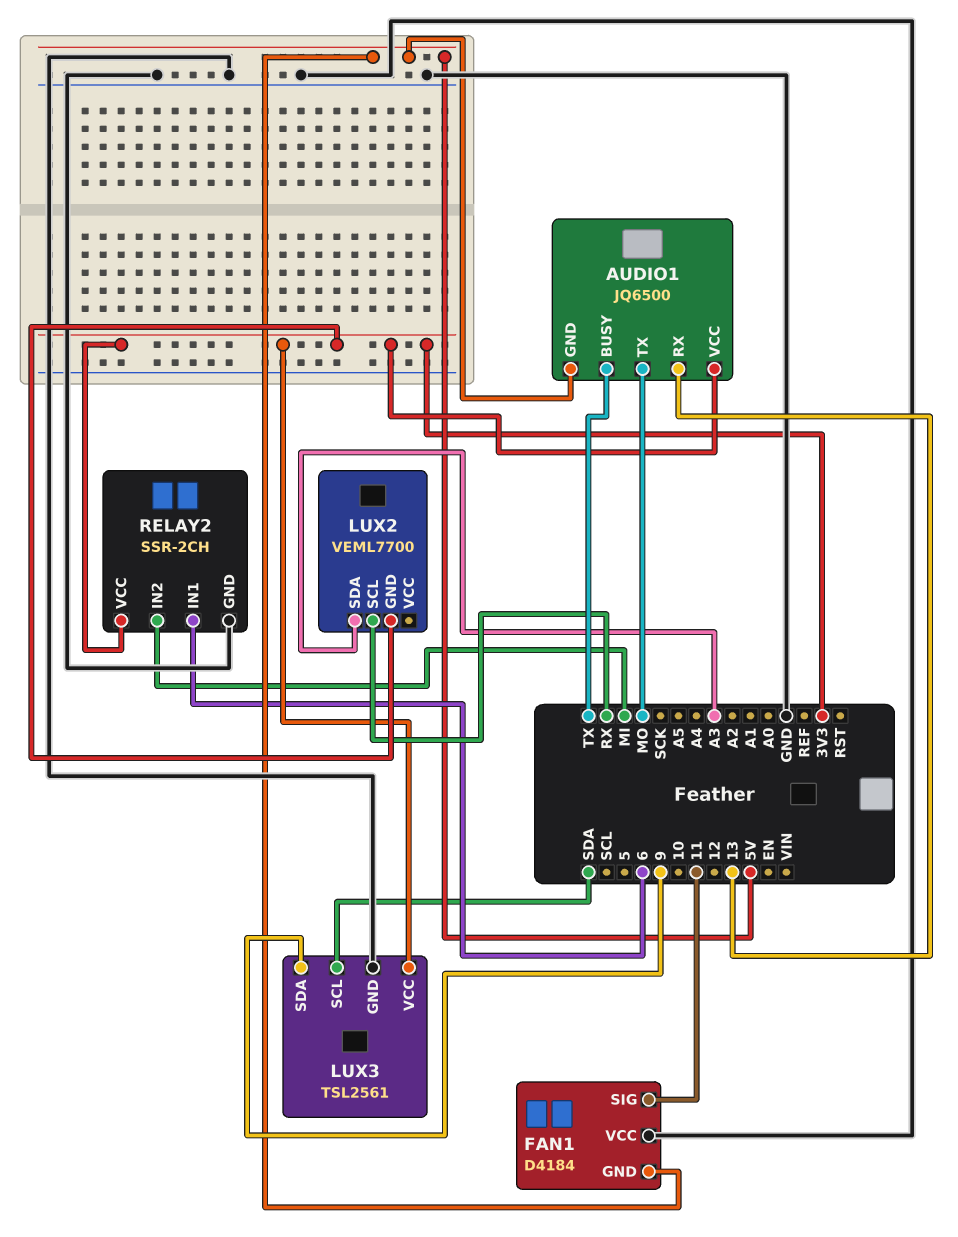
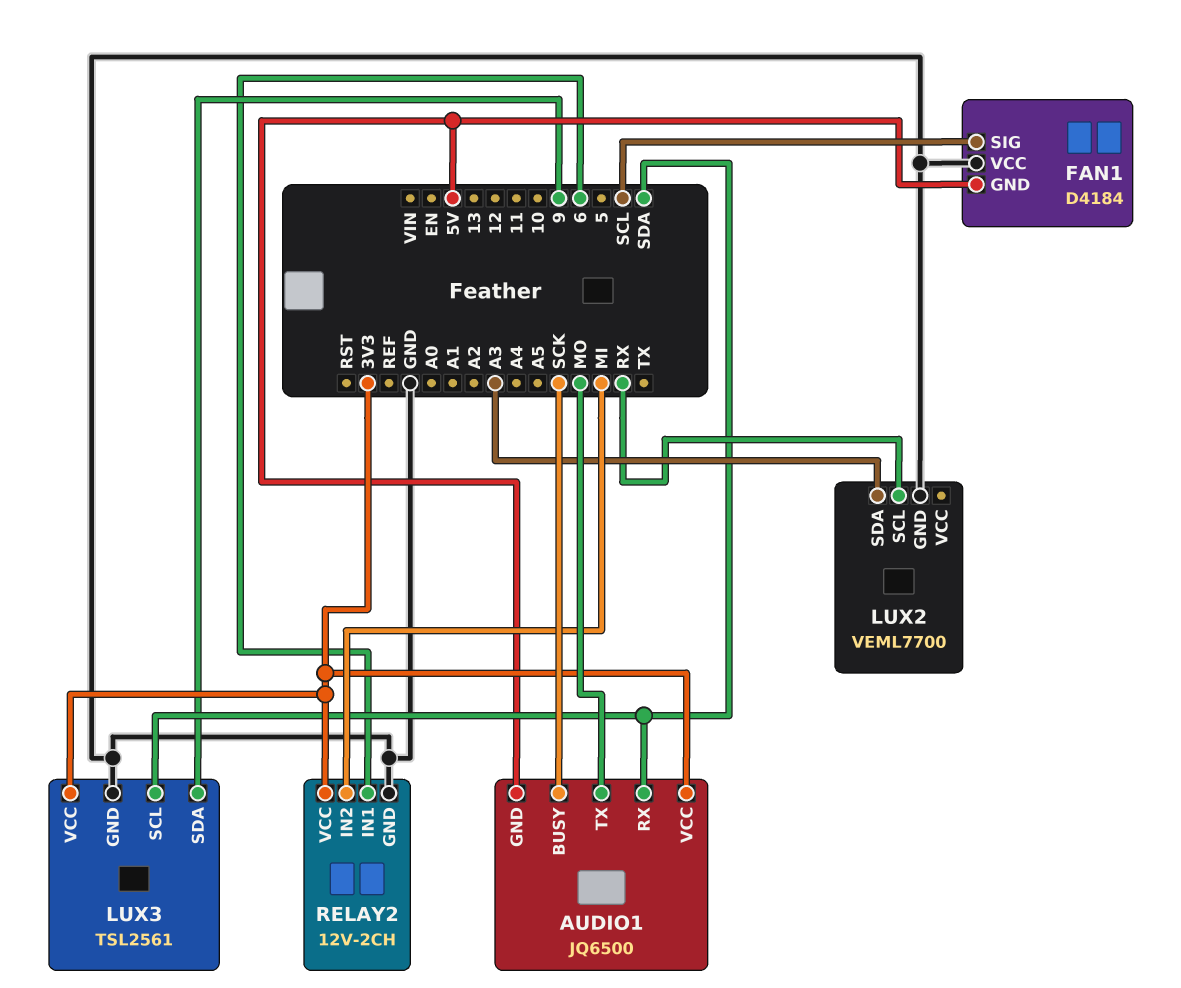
AUDIO1 pin BUSY: TX -> SCK
AUDIO1 pin RX: 13 -> SDA
FAN1 pin SIG: 11 -> SCL
LUX2 pin GND: 3V3 -> GND
RELAY2: SSR-2CH -> 12V-2CH

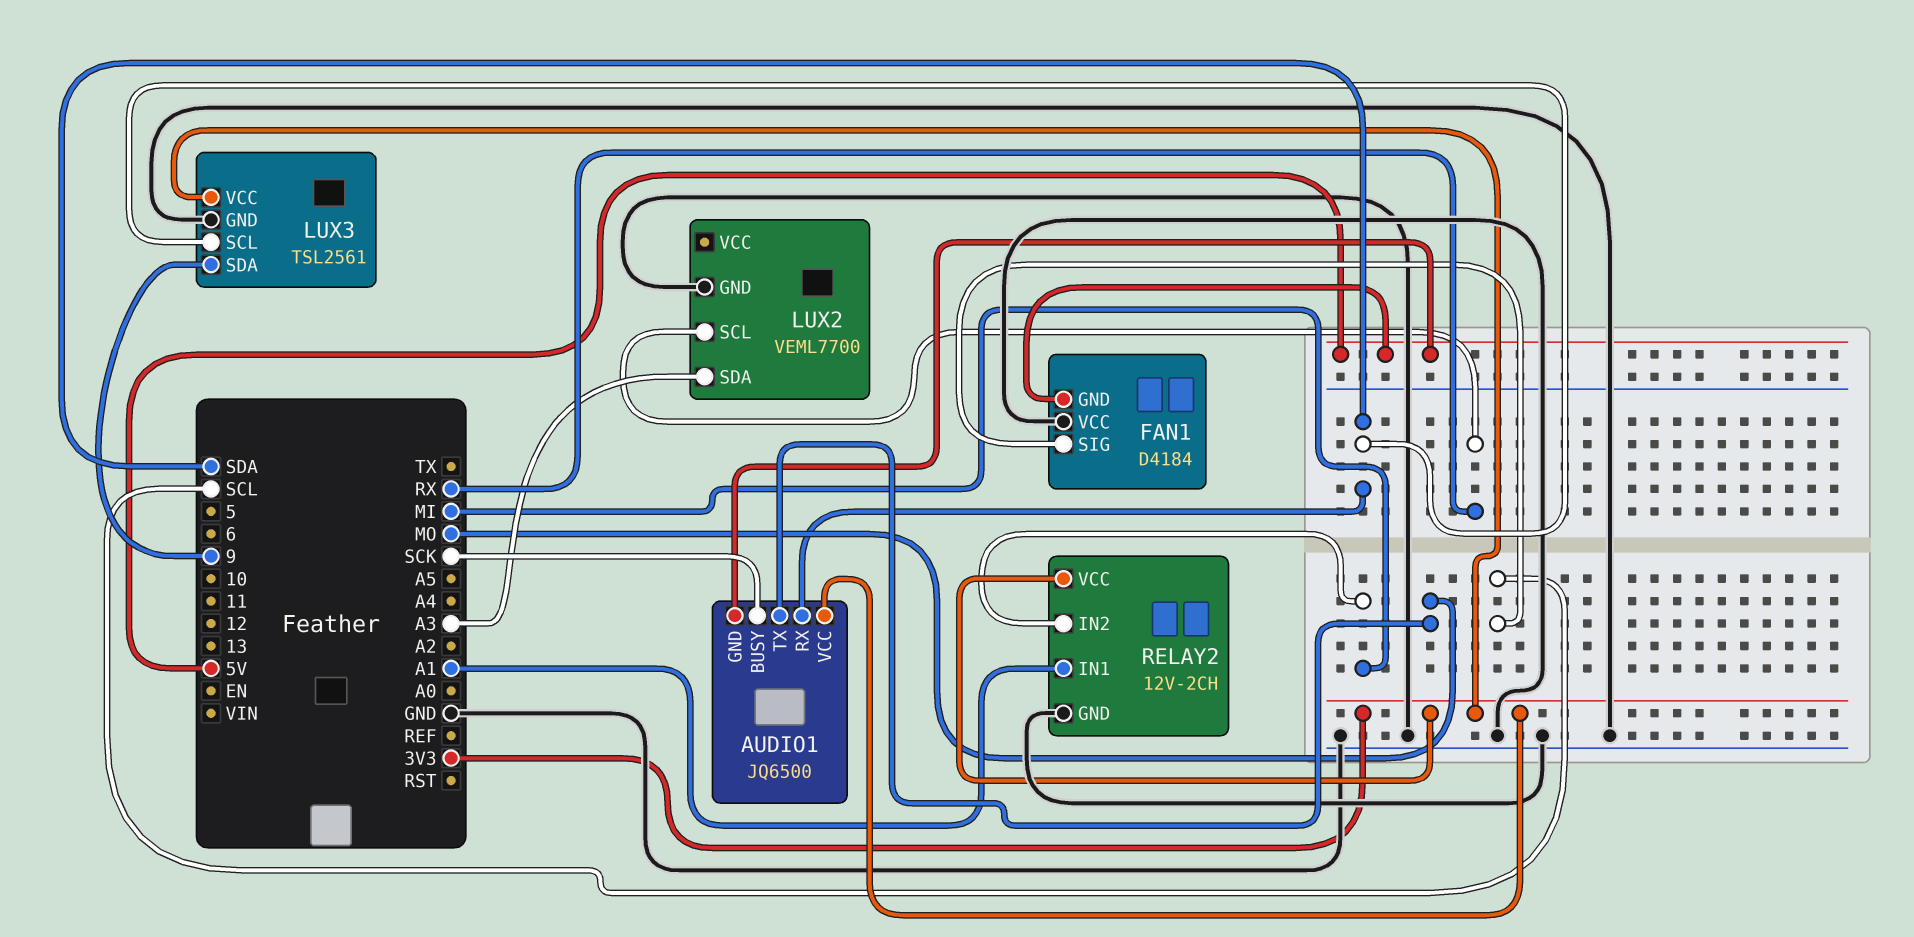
RELAY2 pin IN1: 6 -> A1

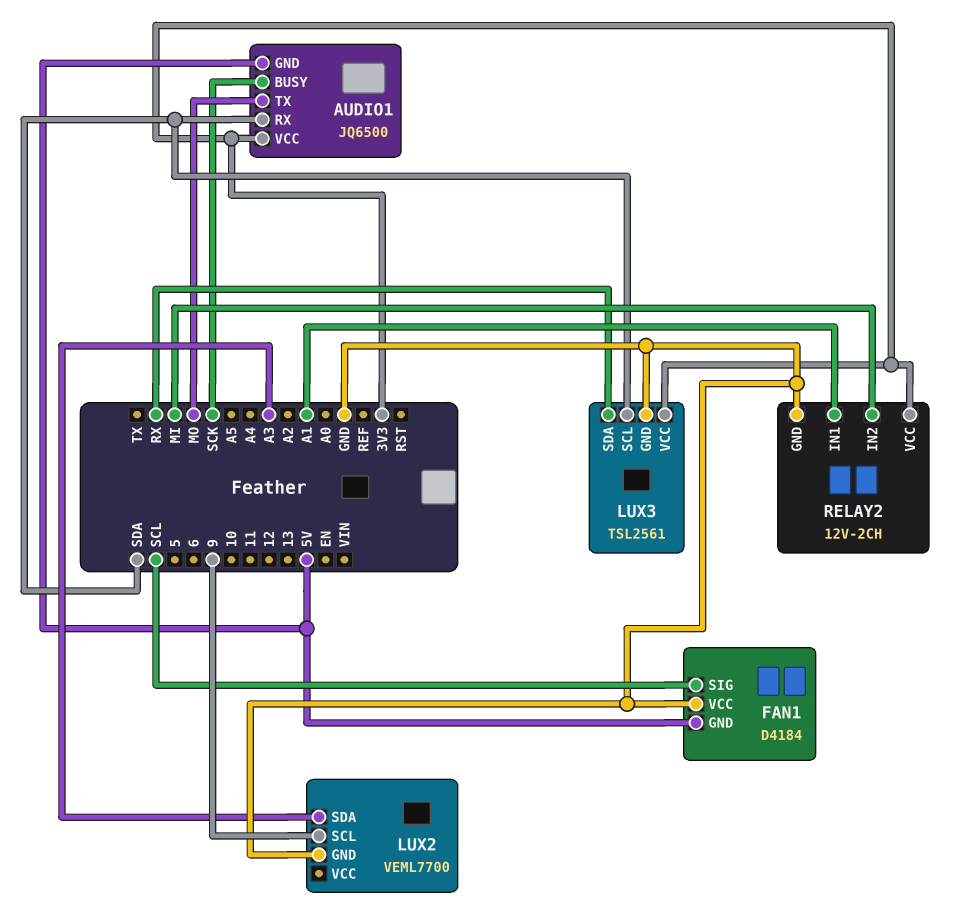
LUX2 pin SCL: RX -> 9
LUX3 pin SDA: 9 -> RX

